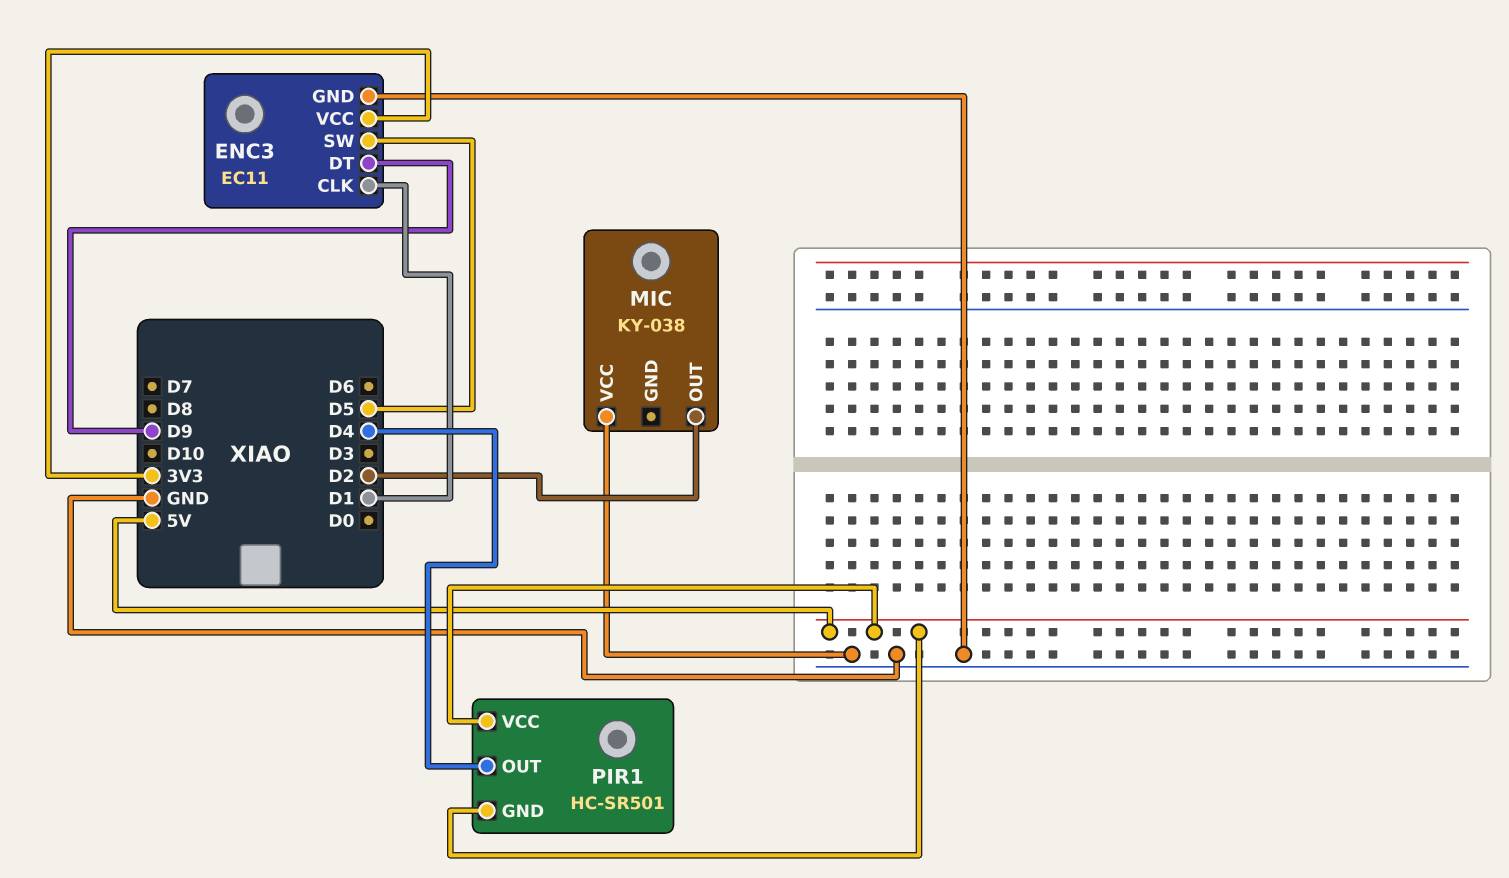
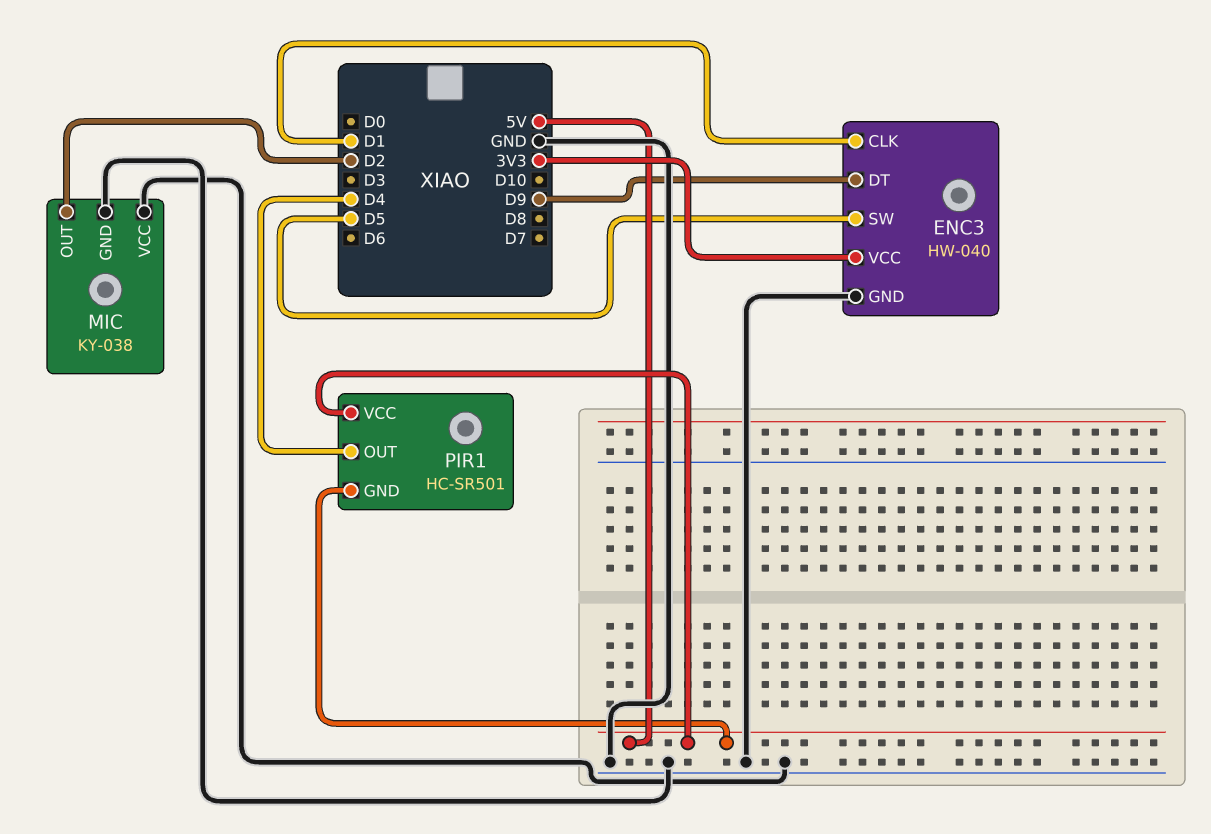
ENC3: EC11 -> HW-040
MIC pin GND: none -> GND

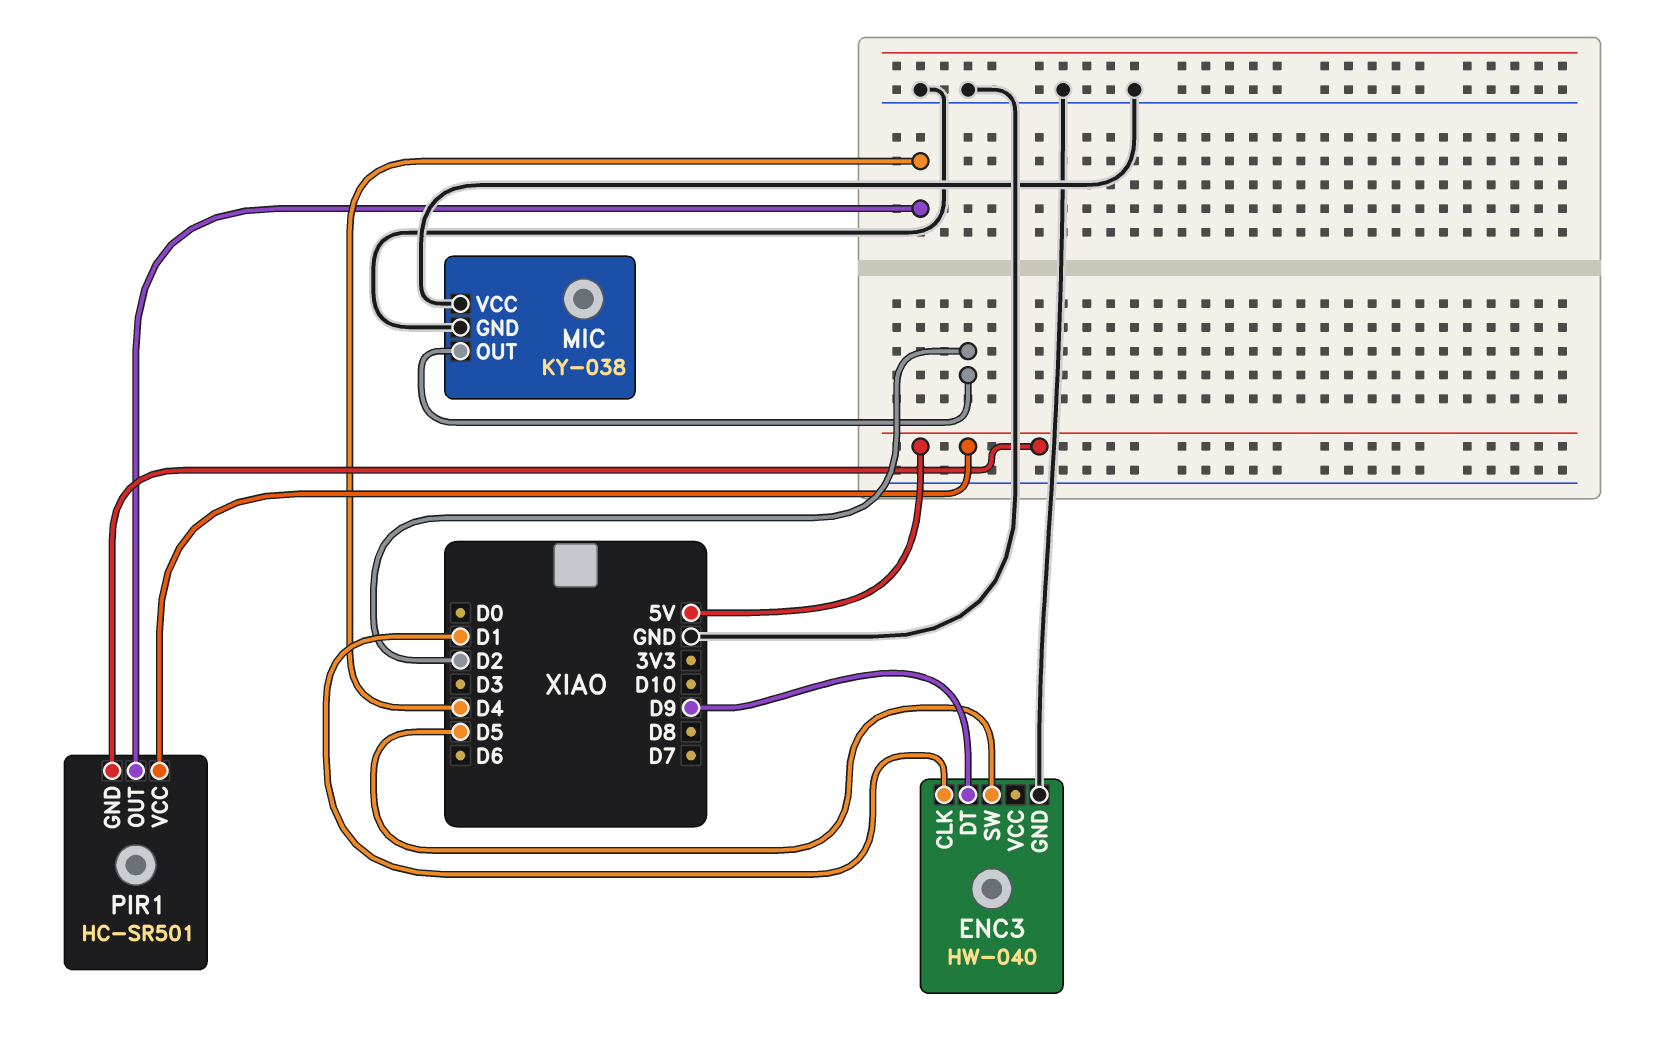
ENC3 pin VCC: 3V3 -> none

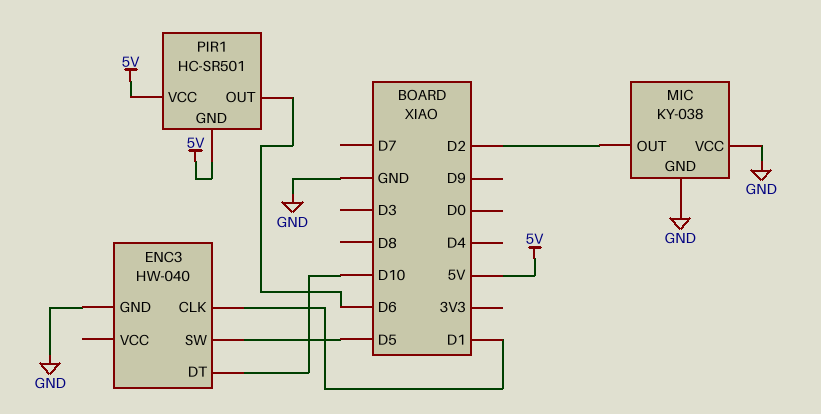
ENC3 pin DT: D9 -> D10
PIR1 pin OUT: D4 -> D6

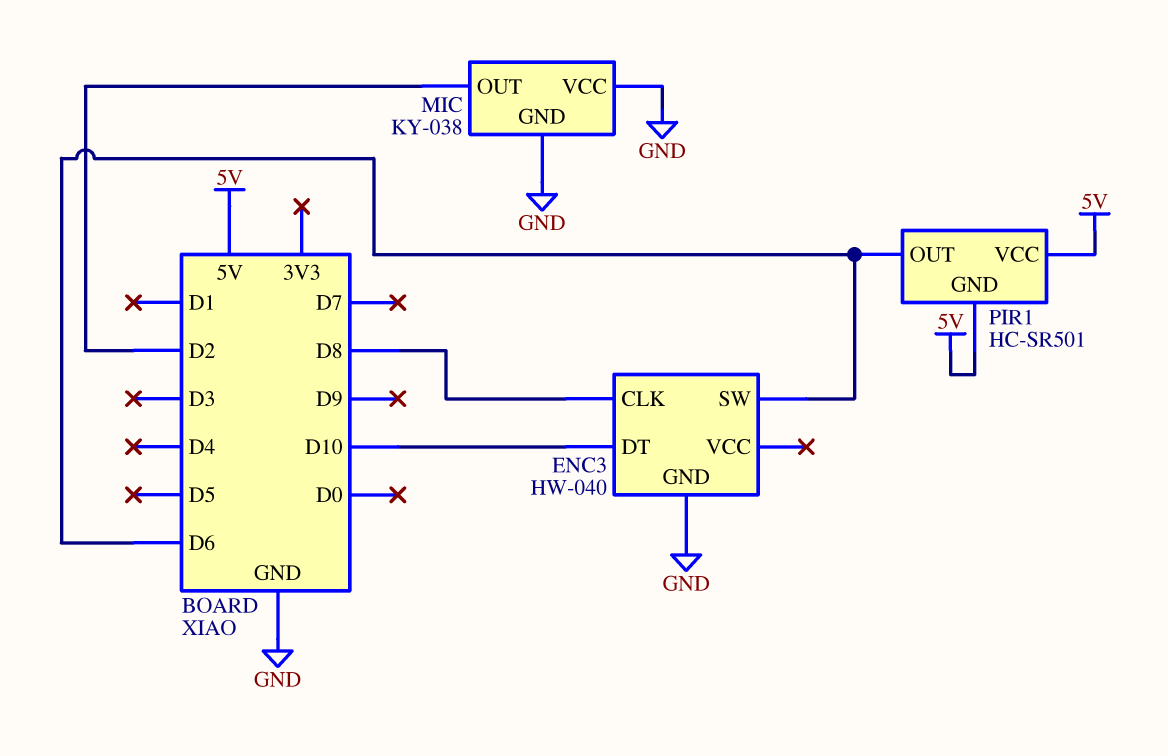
ENC3 pin CLK: D1 -> D8
ENC3 pin SW: D5 -> D6

